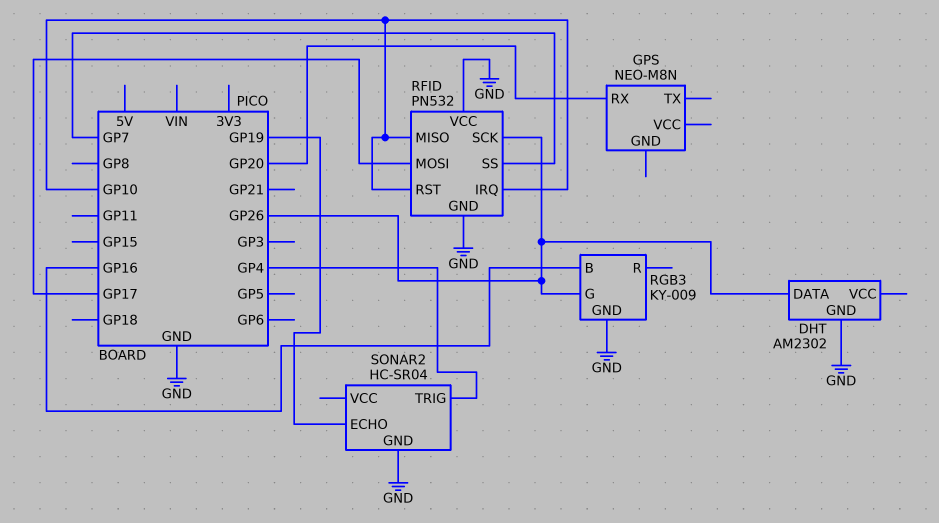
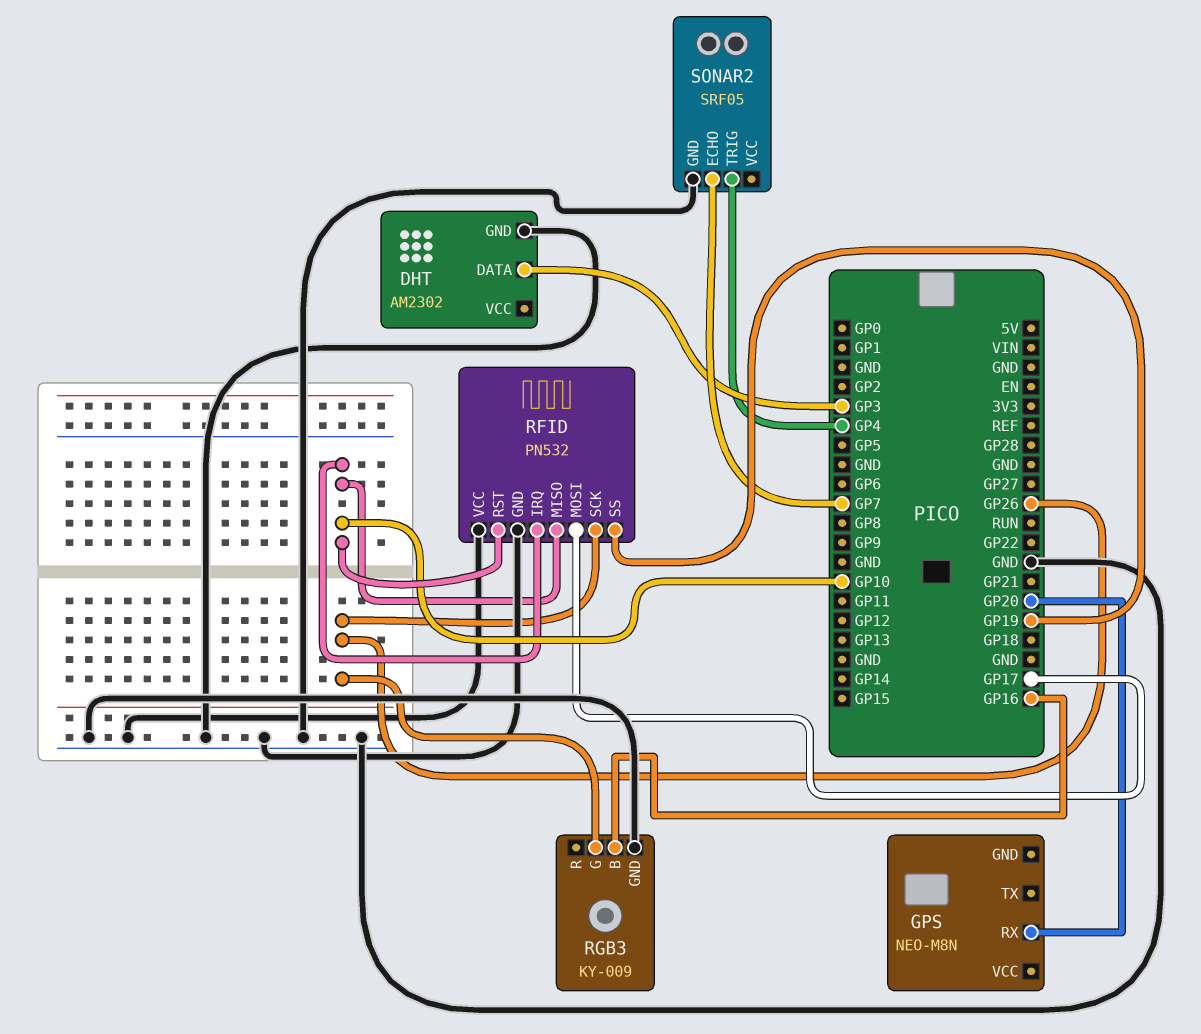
DHT pin DATA: GP26 -> GP3
RFID pin SS: GP7 -> GP19
SONAR2: HC-SR04 -> SRF05
SONAR2 pin ECHO: GP19 -> GP7

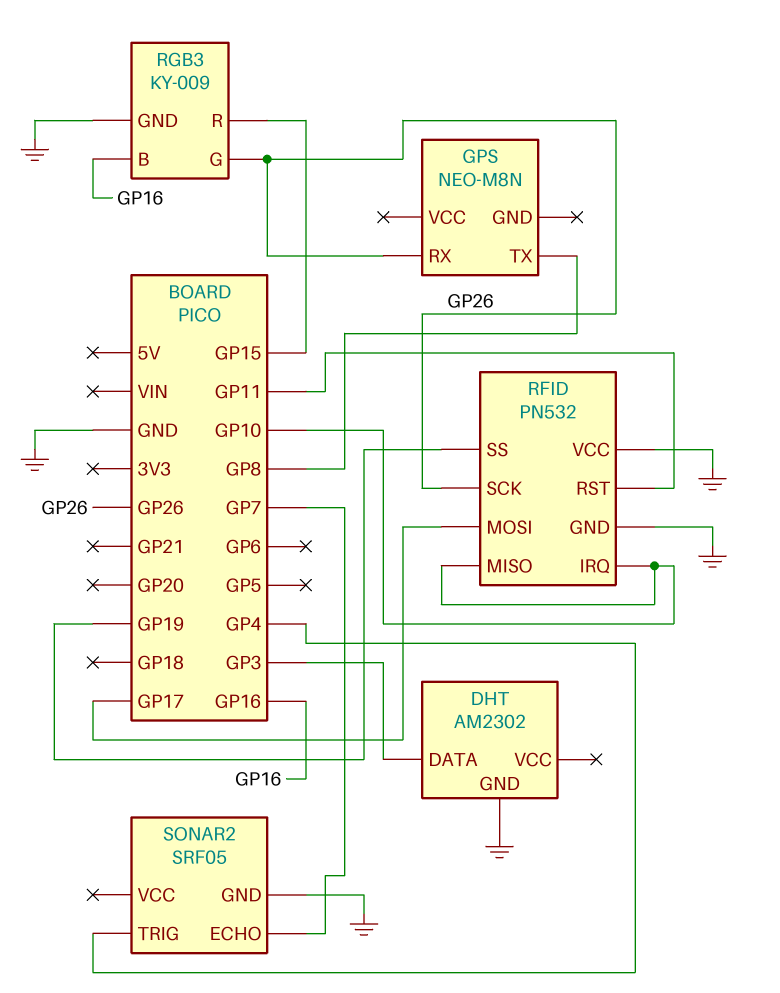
GPS pin RX: GP20 -> GP26
GPS pin TX: none -> GP8
RFID pin RST: GP10 -> GP11
RGB3 pin R: none -> GP15

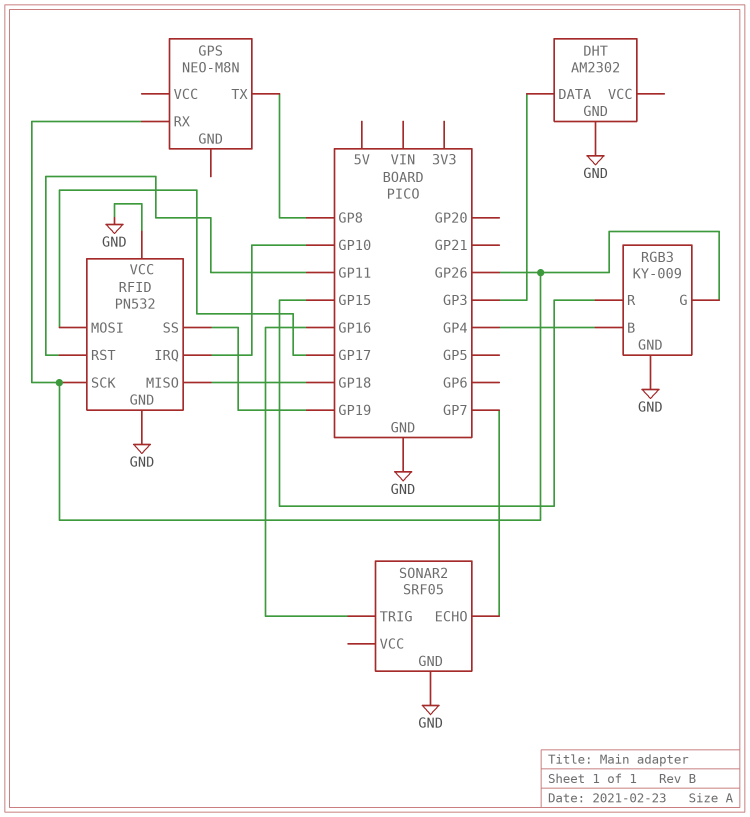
RFID pin MISO: GP10 -> GP18
RGB3 pin B: GP16 -> GP4
SONAR2 pin TRIG: GP4 -> GP16

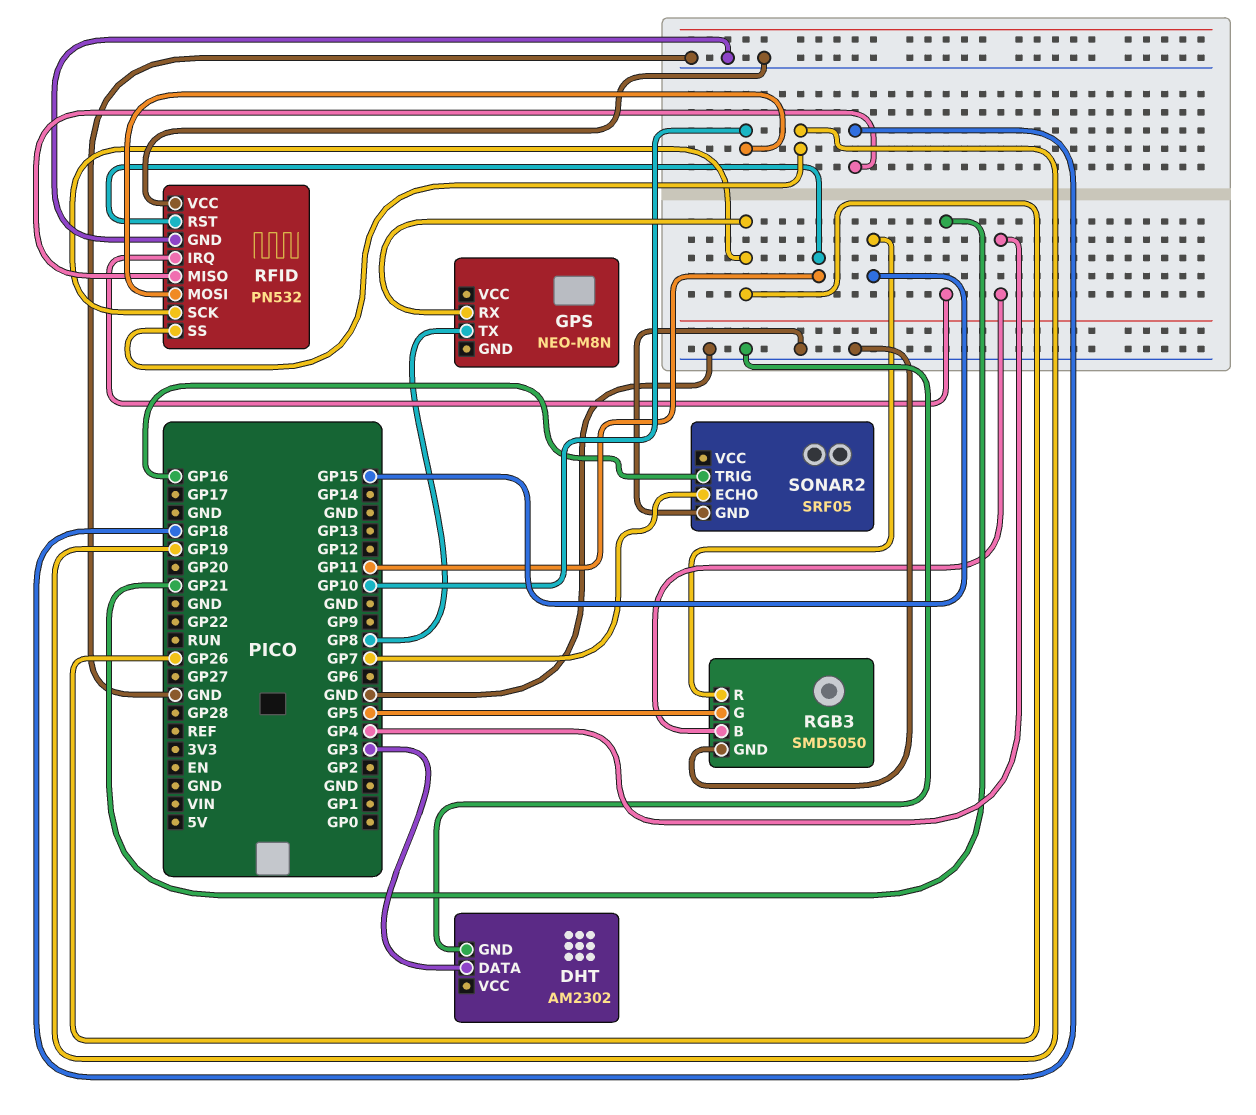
RFID pin IRQ: GP10 -> GP21
RFID pin MOSI: GP17 -> GP10
RGB3: KY-009 -> SMD5050
RGB3 pin G: GP26 -> GP5

